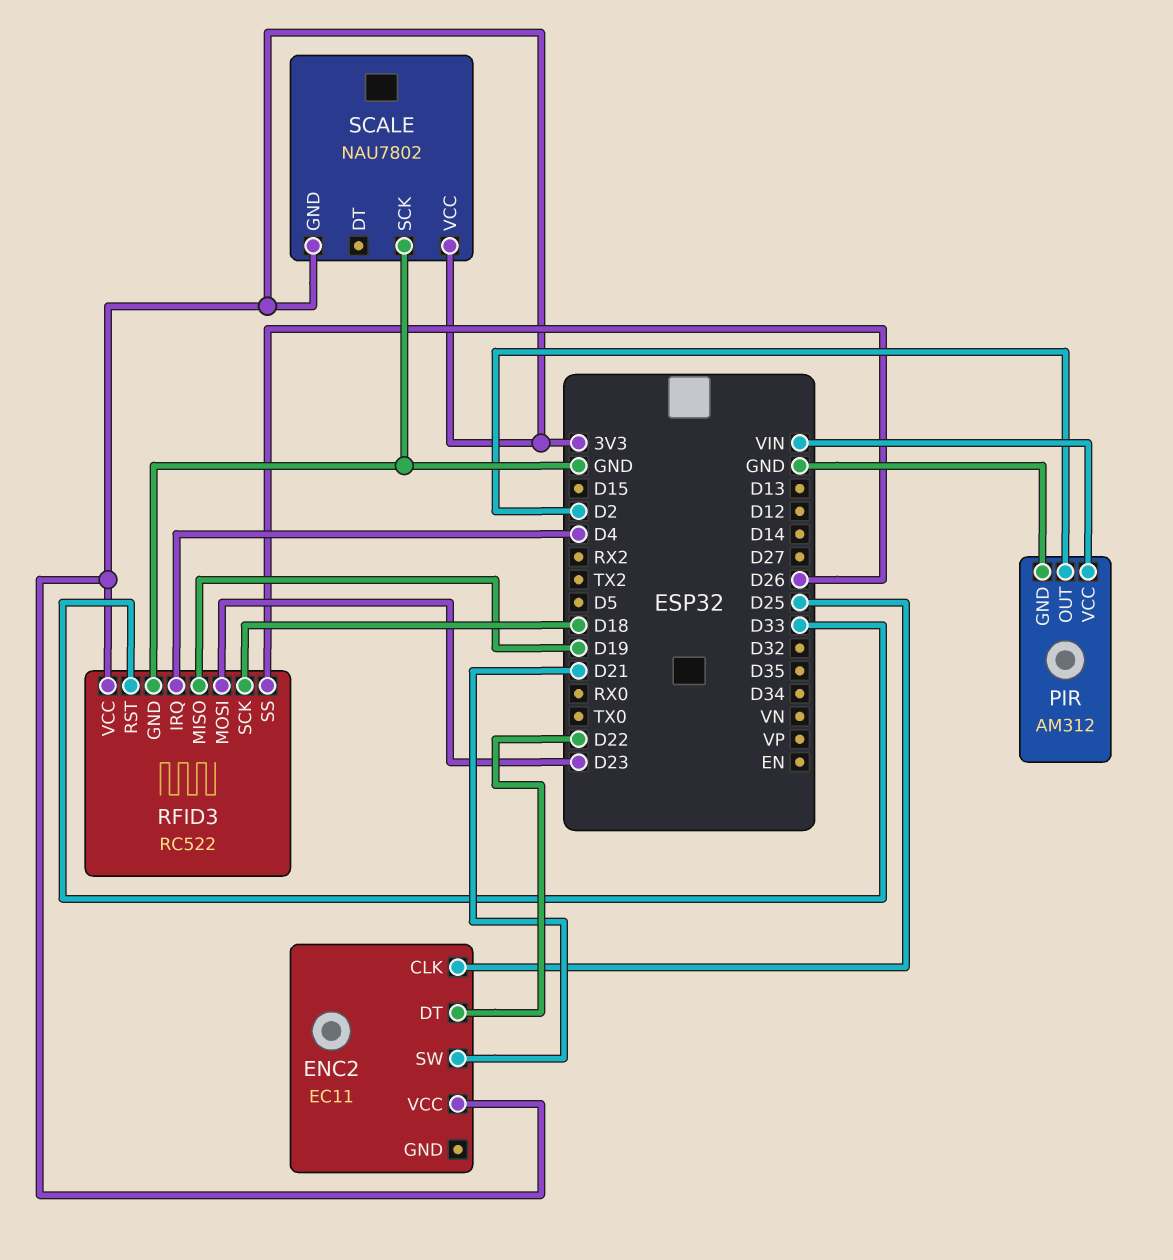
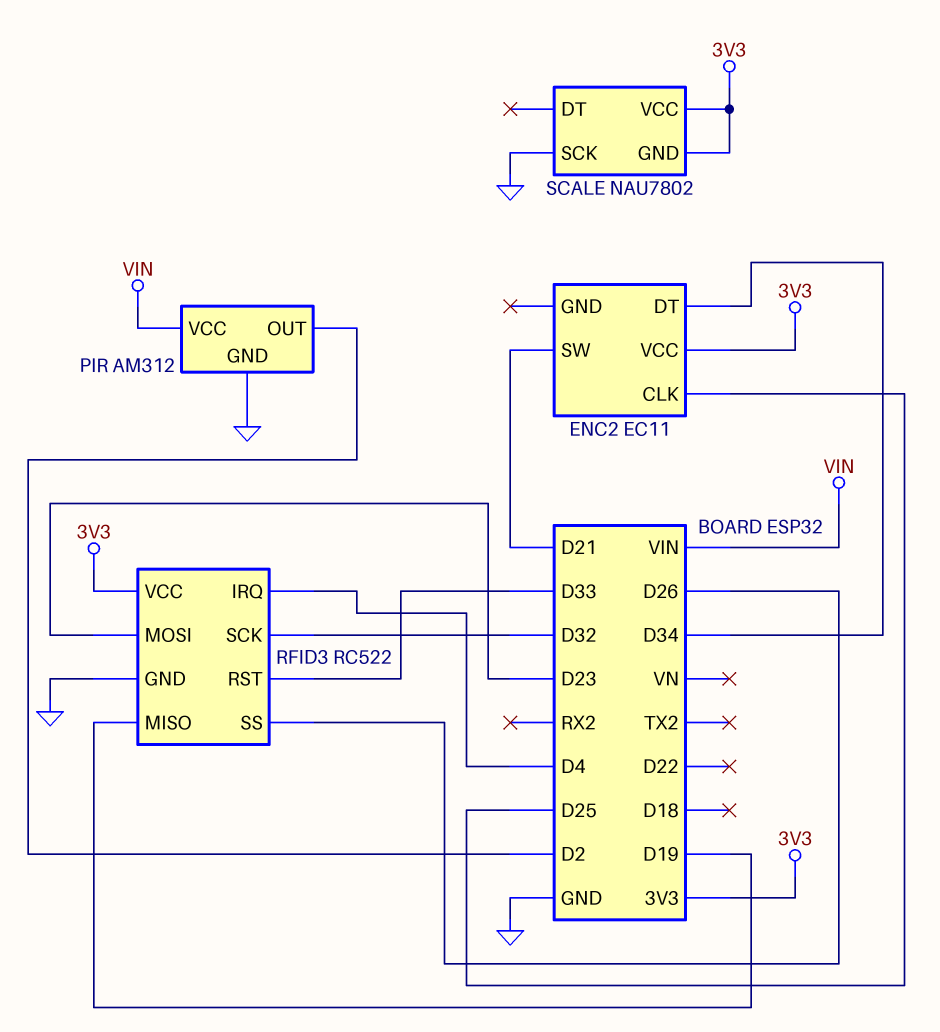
ENC2 pin DT: D22 -> D34
RFID3 pin SCK: D18 -> D32

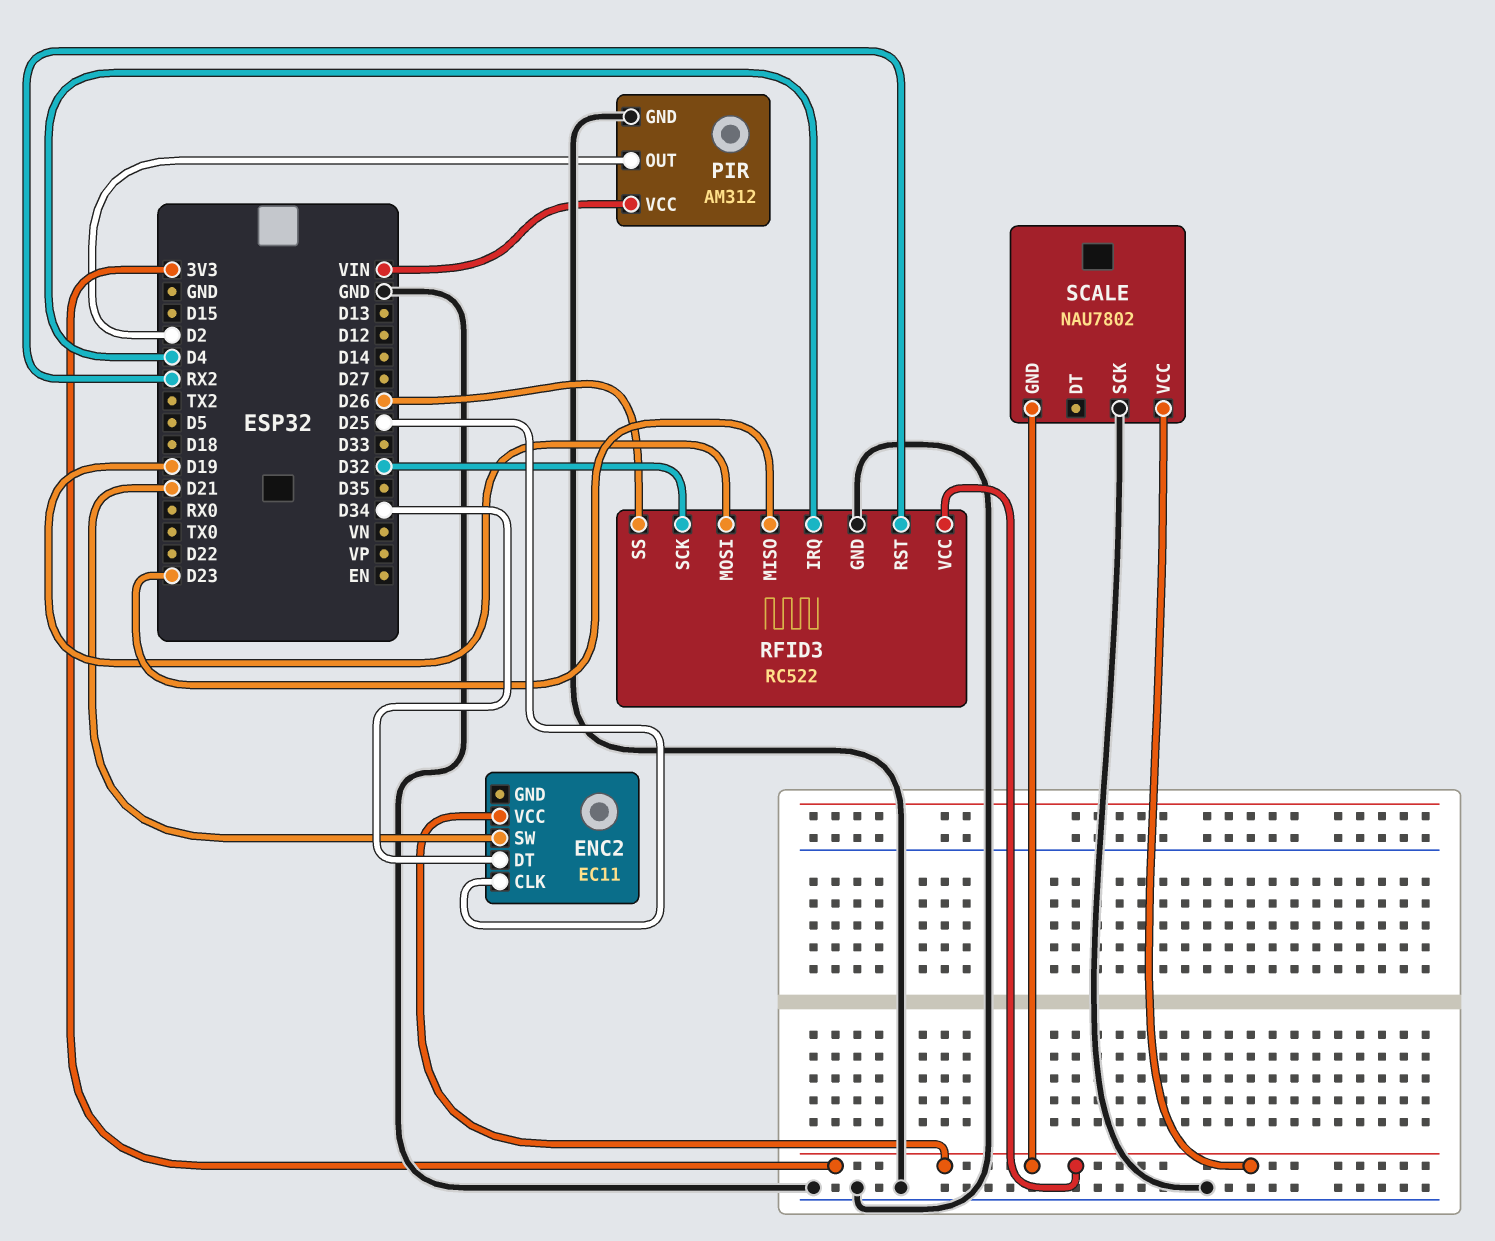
RFID3 pin MISO: D19 -> D23
RFID3 pin MOSI: D23 -> D19
RFID3 pin RST: D33 -> RX2

